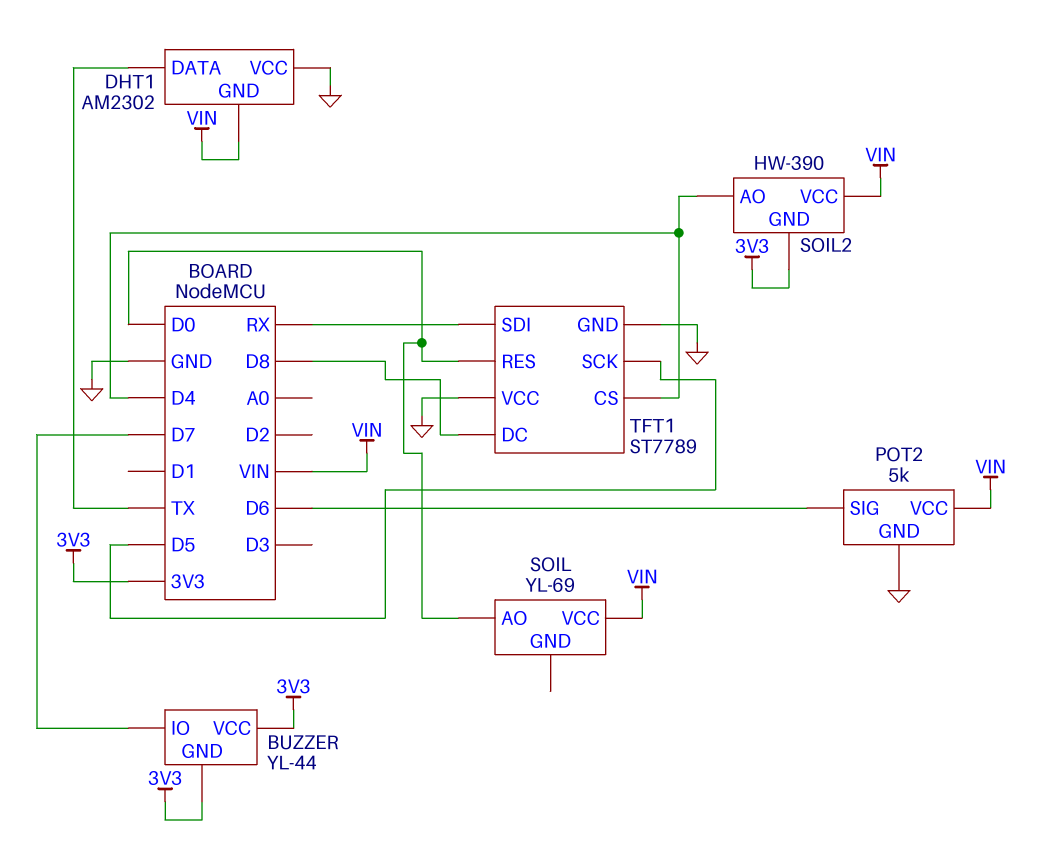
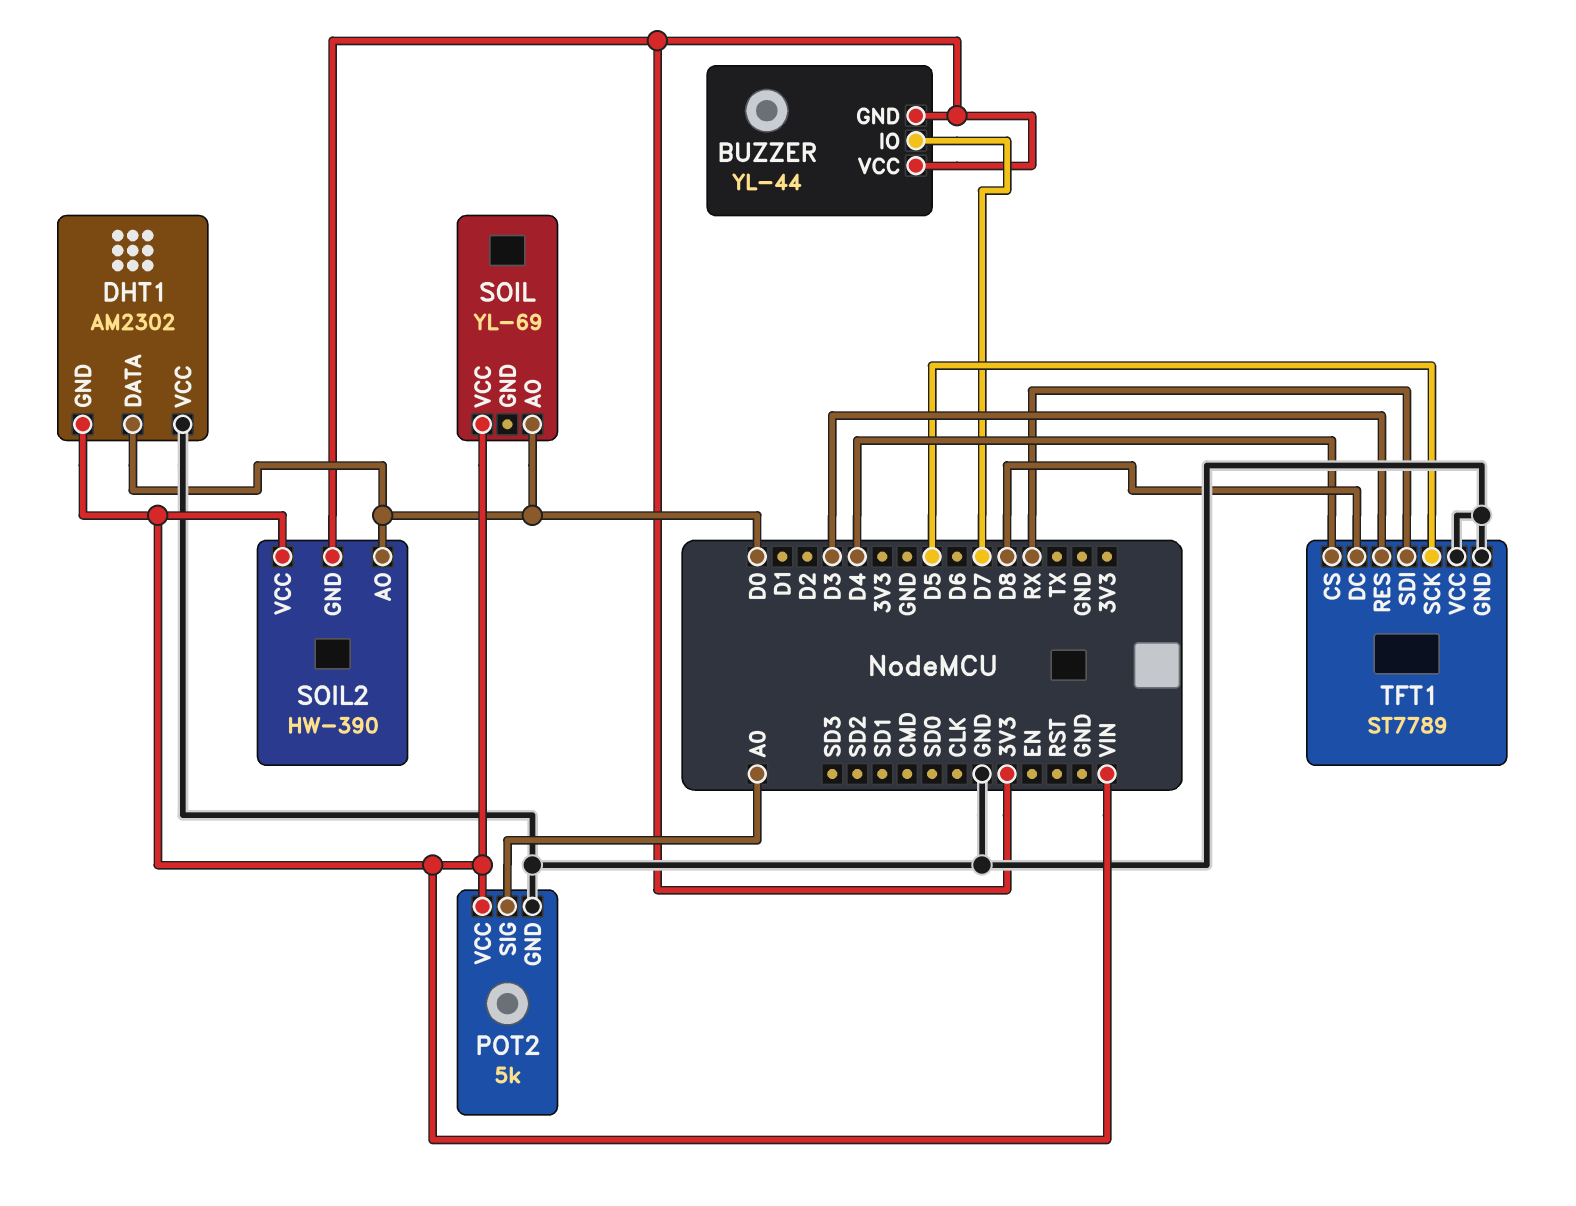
DHT1 pin DATA: TX -> D0
POT2 pin SIG: D6 -> A0
SOIL2 pin AO: D4 -> D0
TFT1 pin RES: D0 -> D3

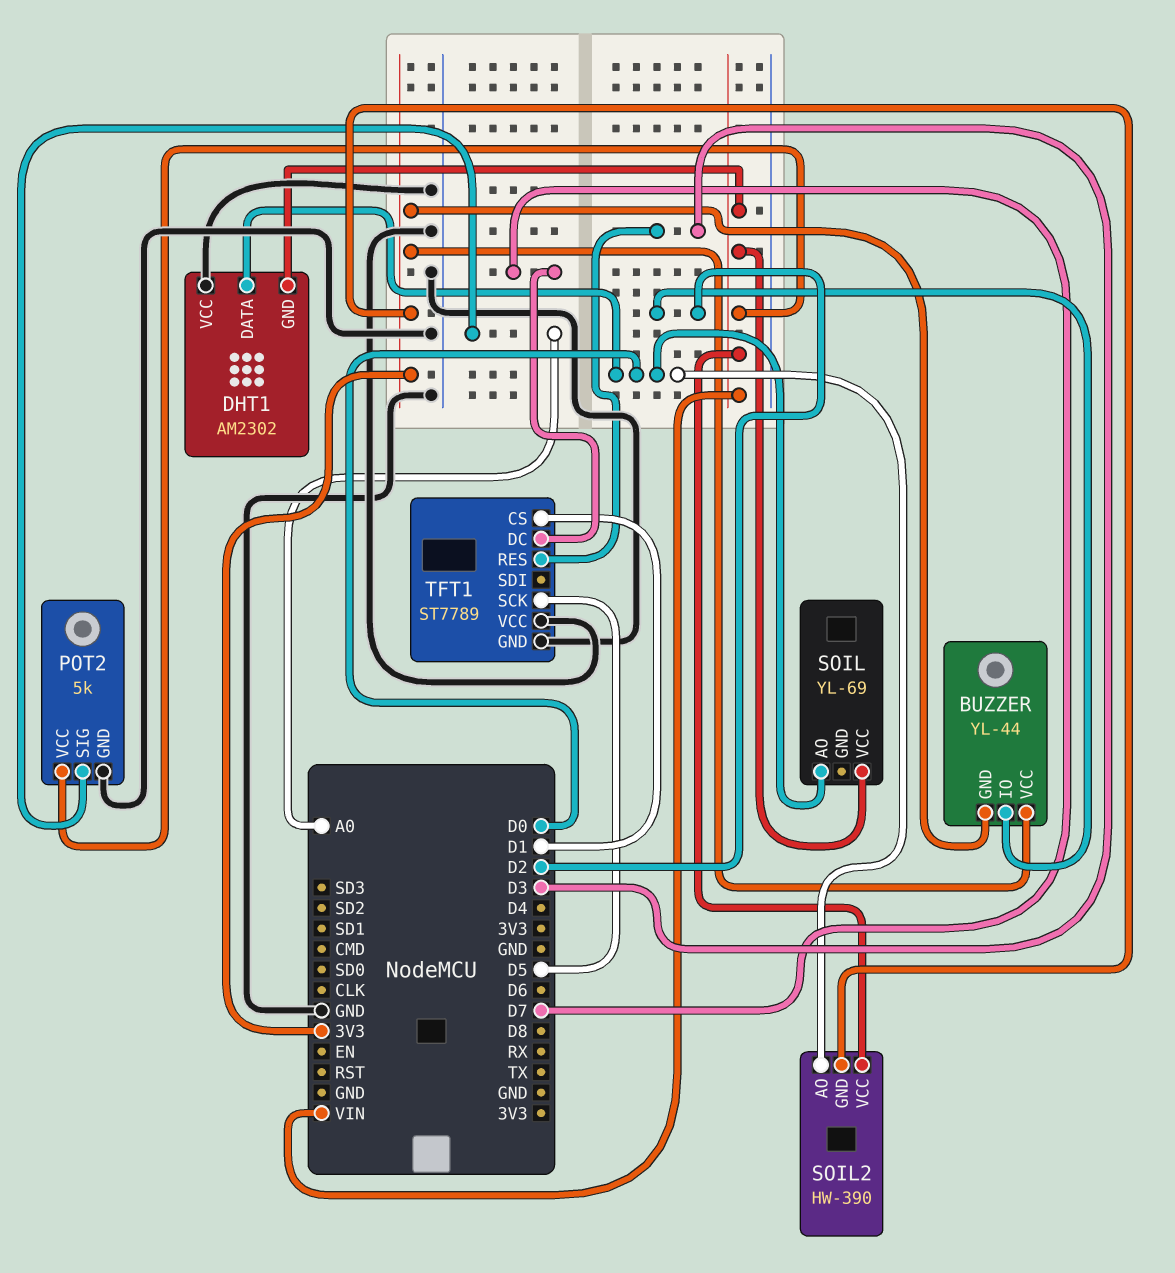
BUZZER pin IO: D7 -> D2
TFT1 pin CS: D4 -> D1
TFT1 pin DC: D8 -> D7
TFT1 pin SDI: RX -> none

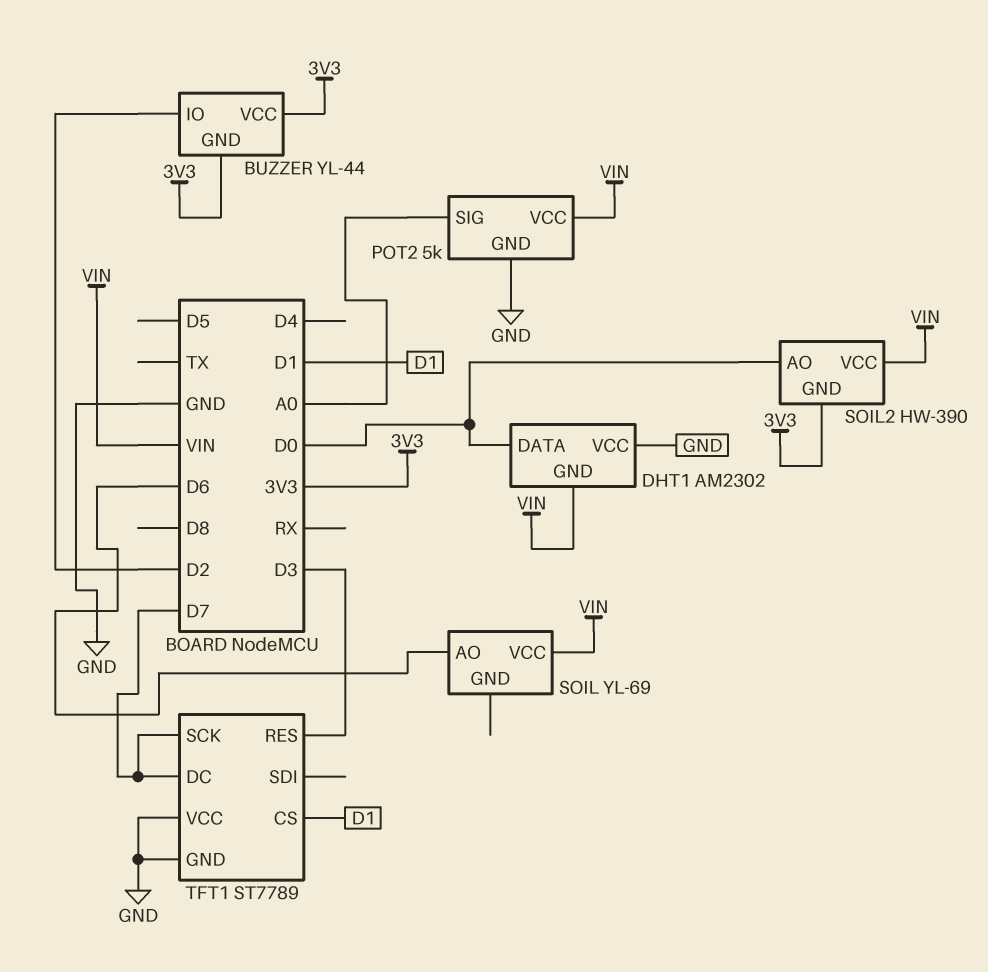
SOIL pin AO: D0 -> D6
TFT1 pin SCK: D5 -> D7

